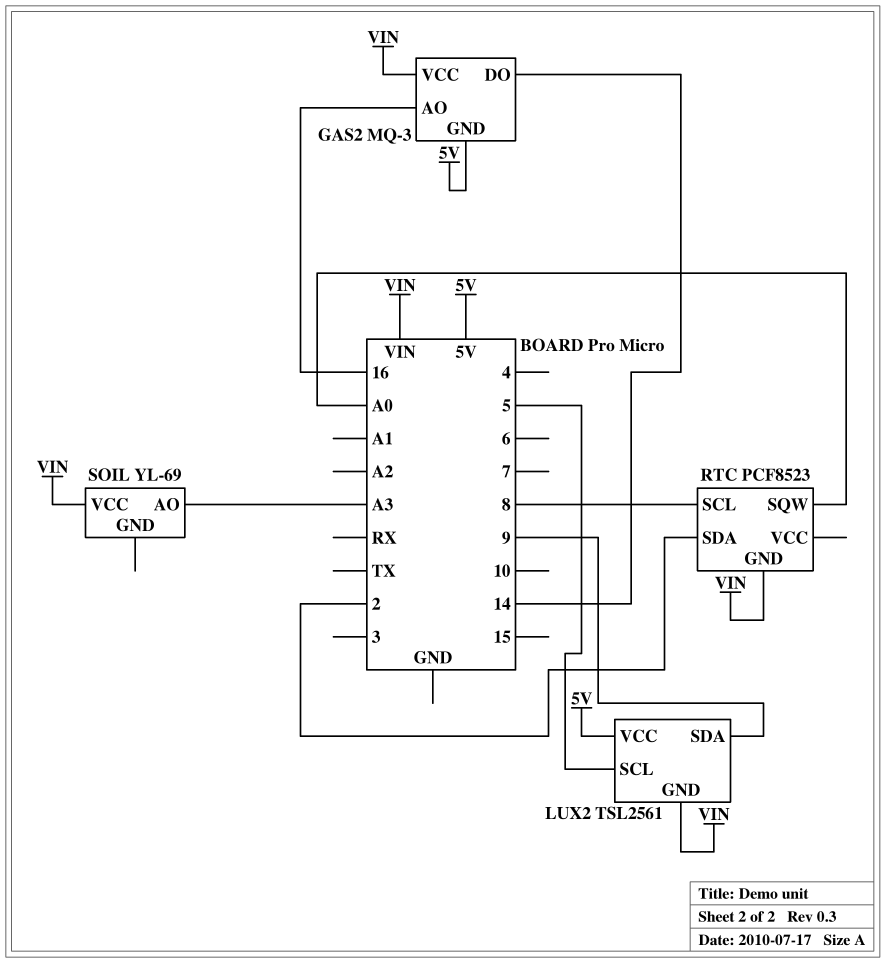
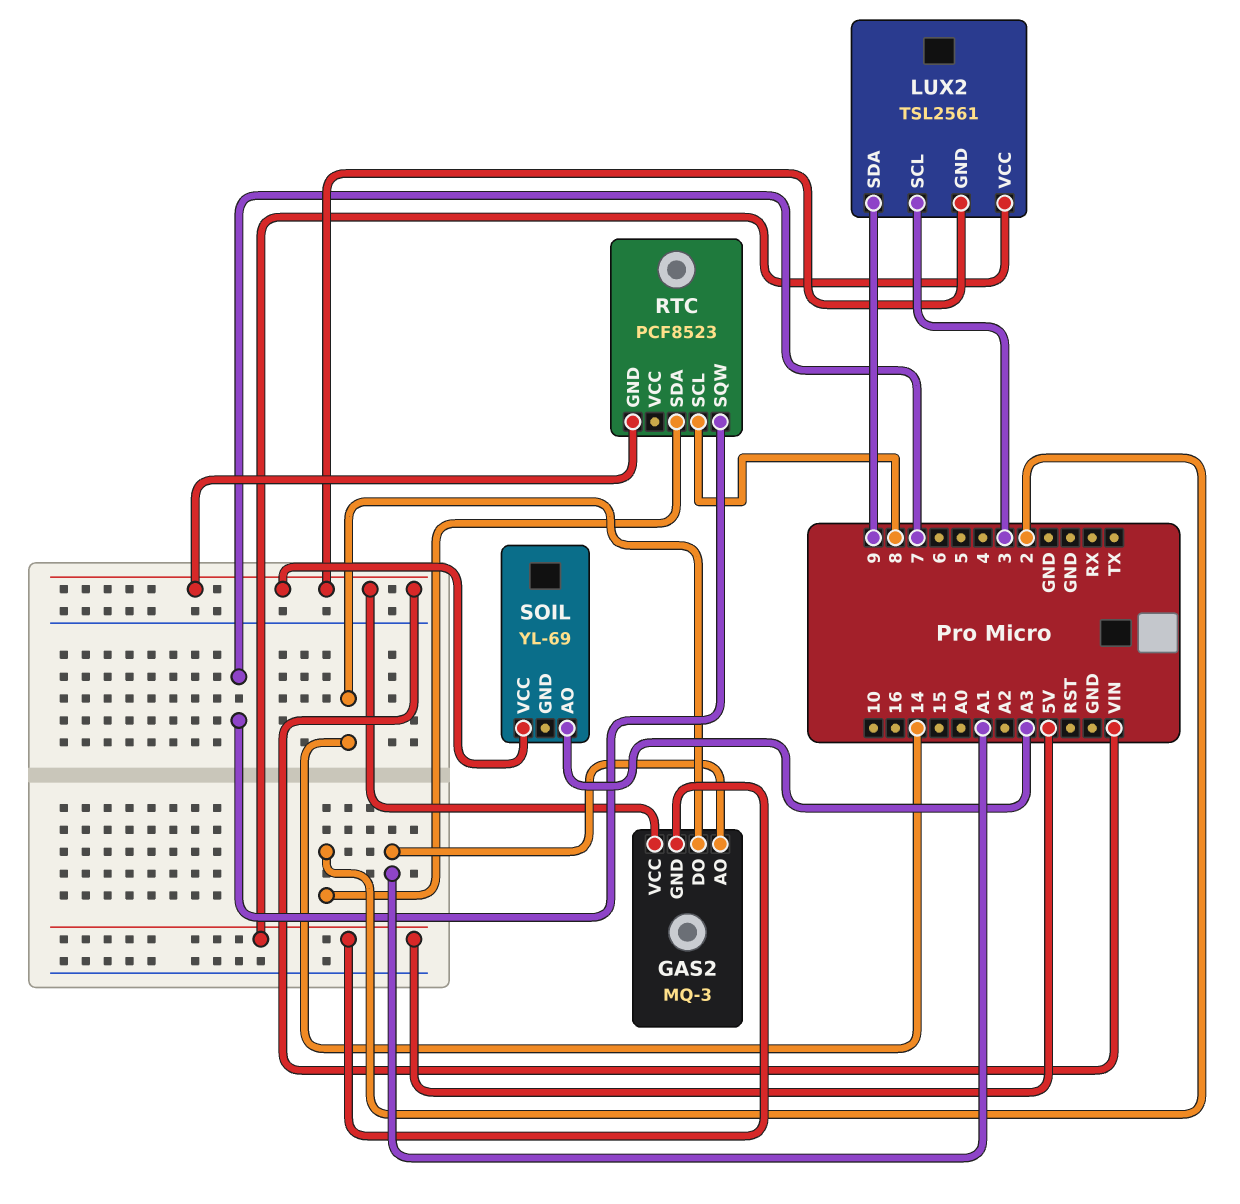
GAS2 pin AO: 16 -> A1
LUX2 pin SCL: 5 -> 3
RTC pin SQW: A0 -> 7

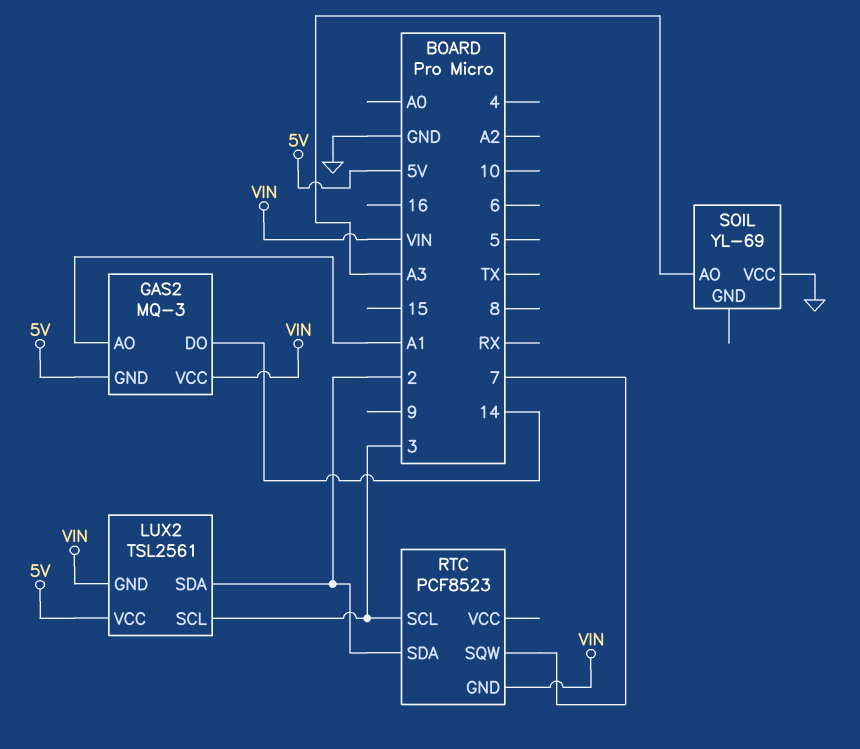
LUX2 pin SDA: 9 -> 2
RTC pin SCL: 8 -> 3
SOIL pin VCC: VIN -> GND

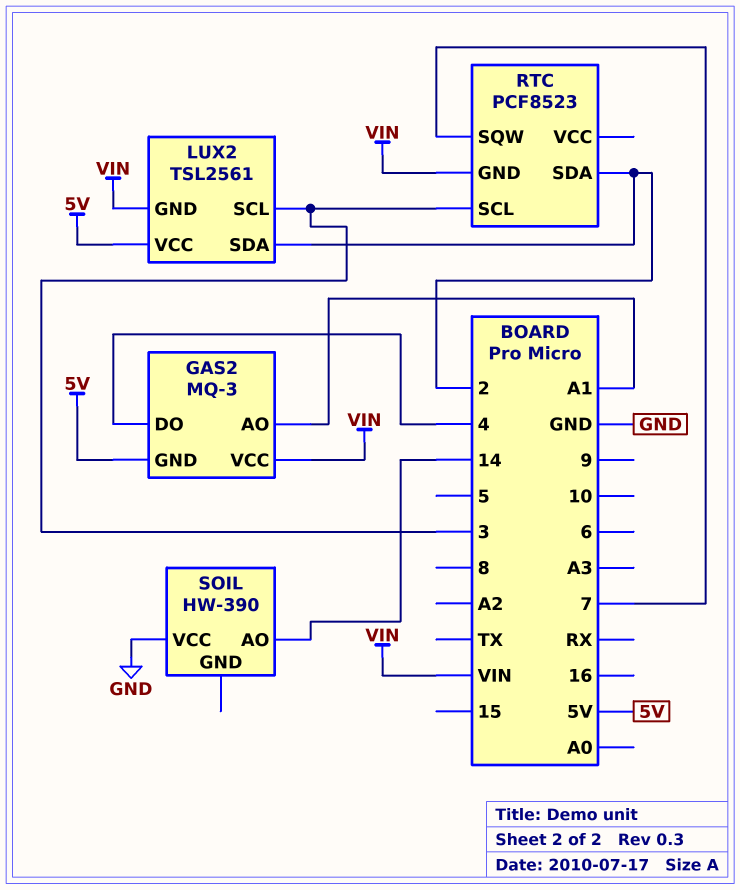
GAS2 pin DO: 14 -> 4
SOIL: YL-69 -> HW-390
SOIL pin AO: A3 -> 14

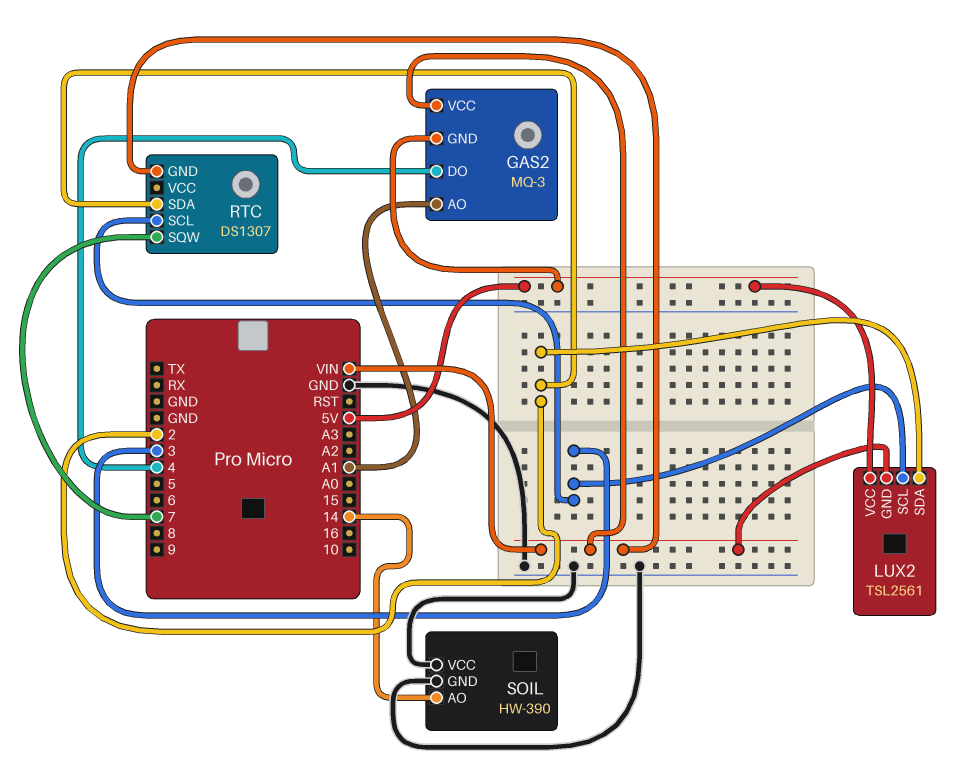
RTC: PCF8523 -> DS1307
SOIL pin GND: none -> GND

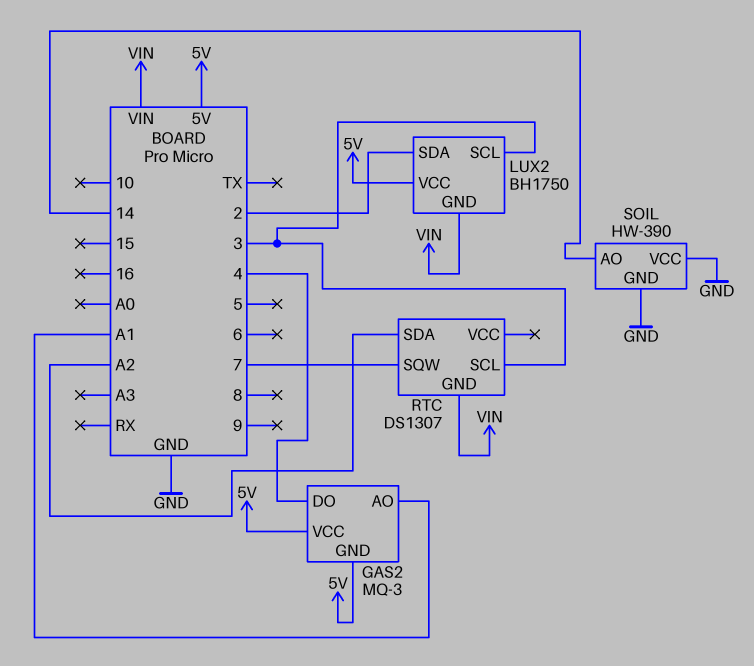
GAS2 pin VCC: VIN -> 5V
LUX2: TSL2561 -> BH1750
RTC pin SDA: 2 -> A2

